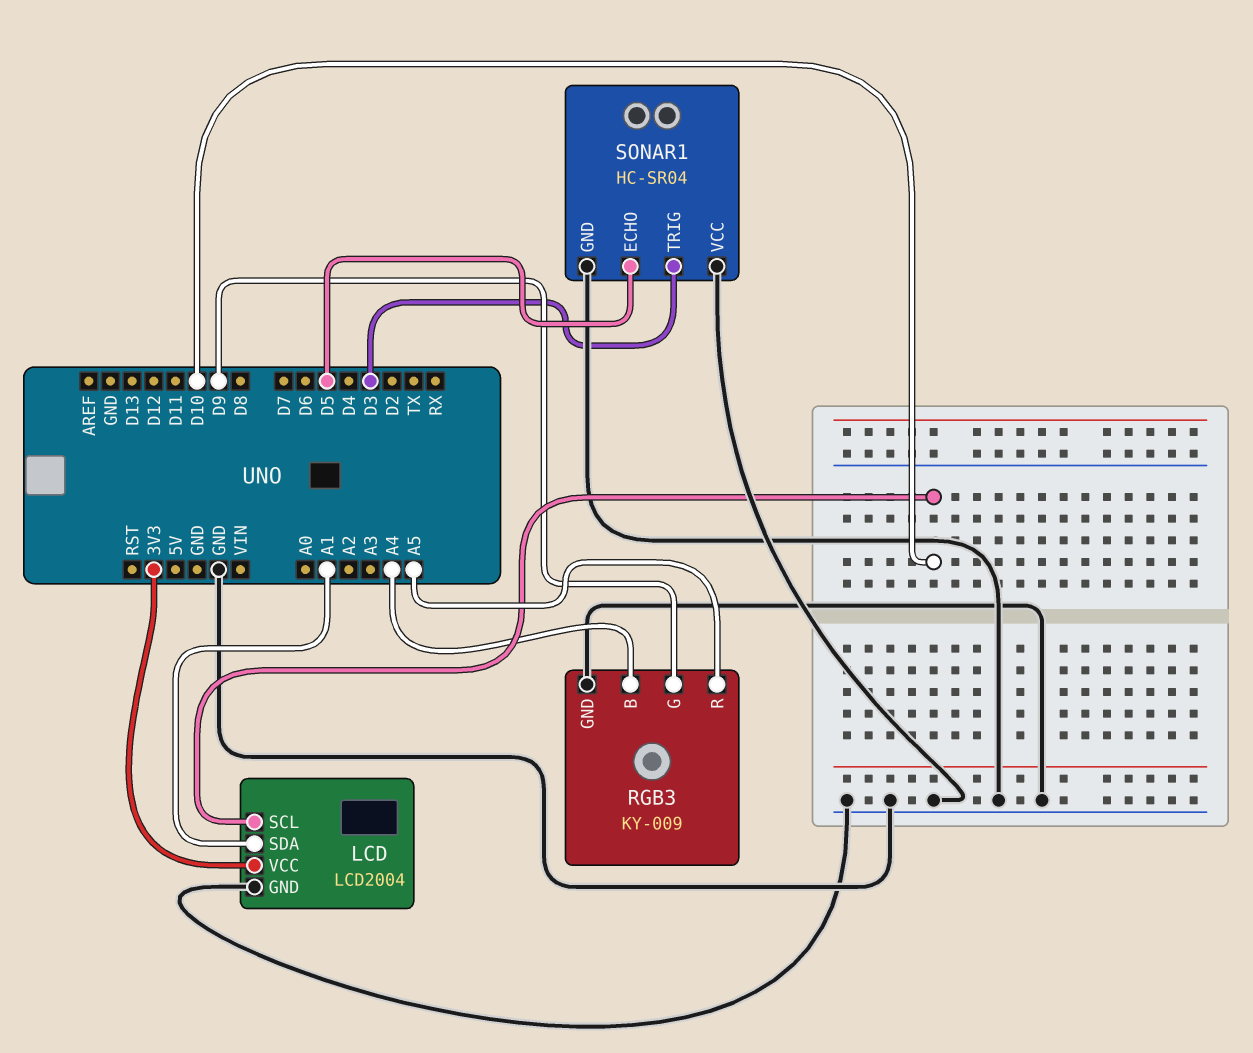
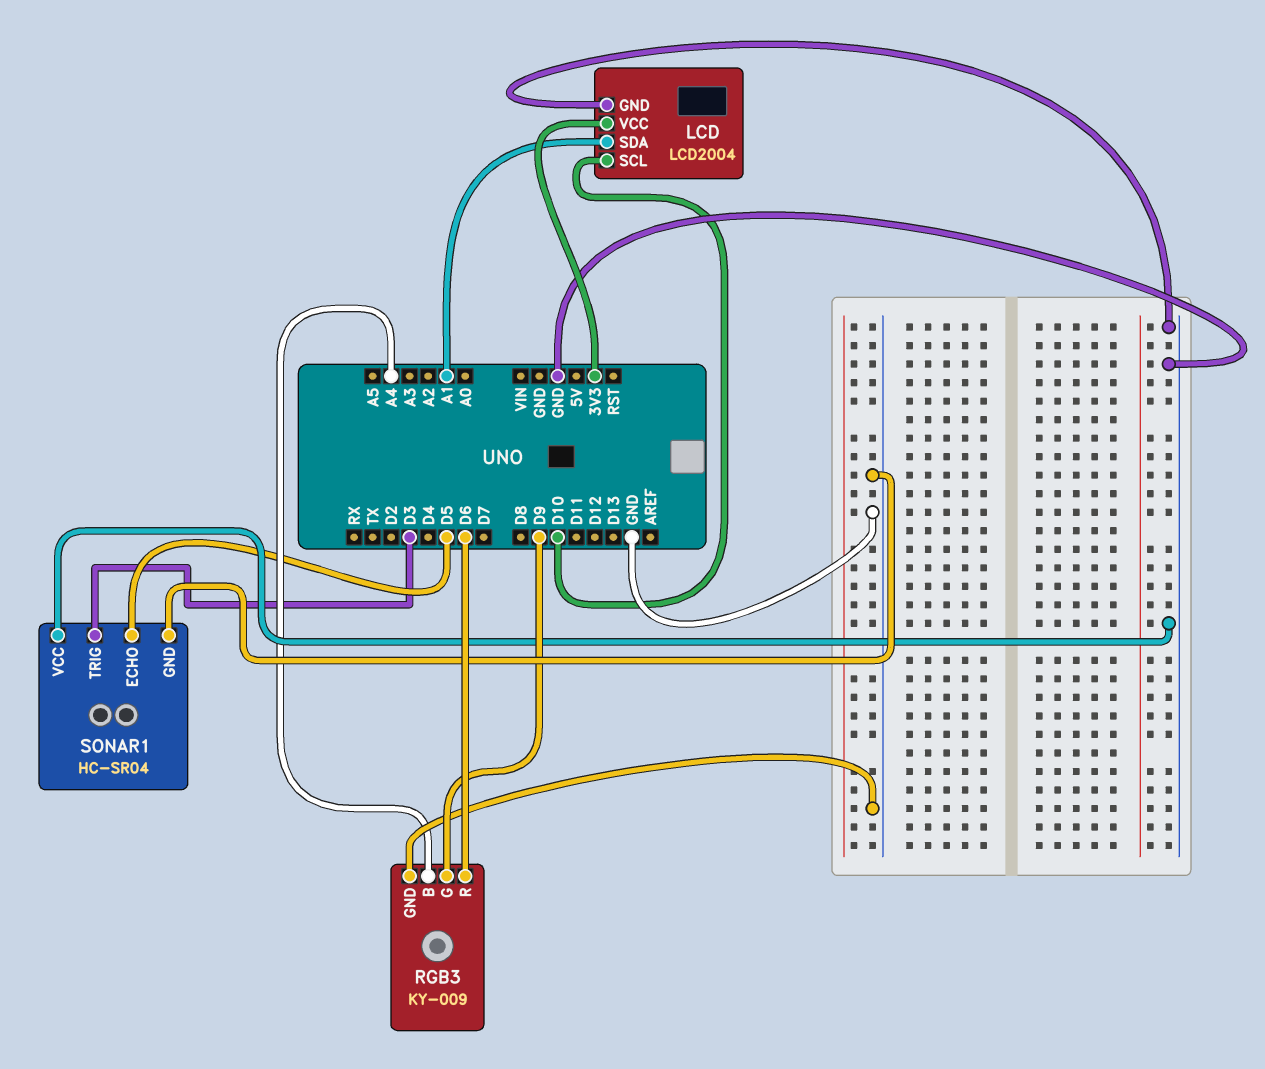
RGB3 pin R: A5 -> D6

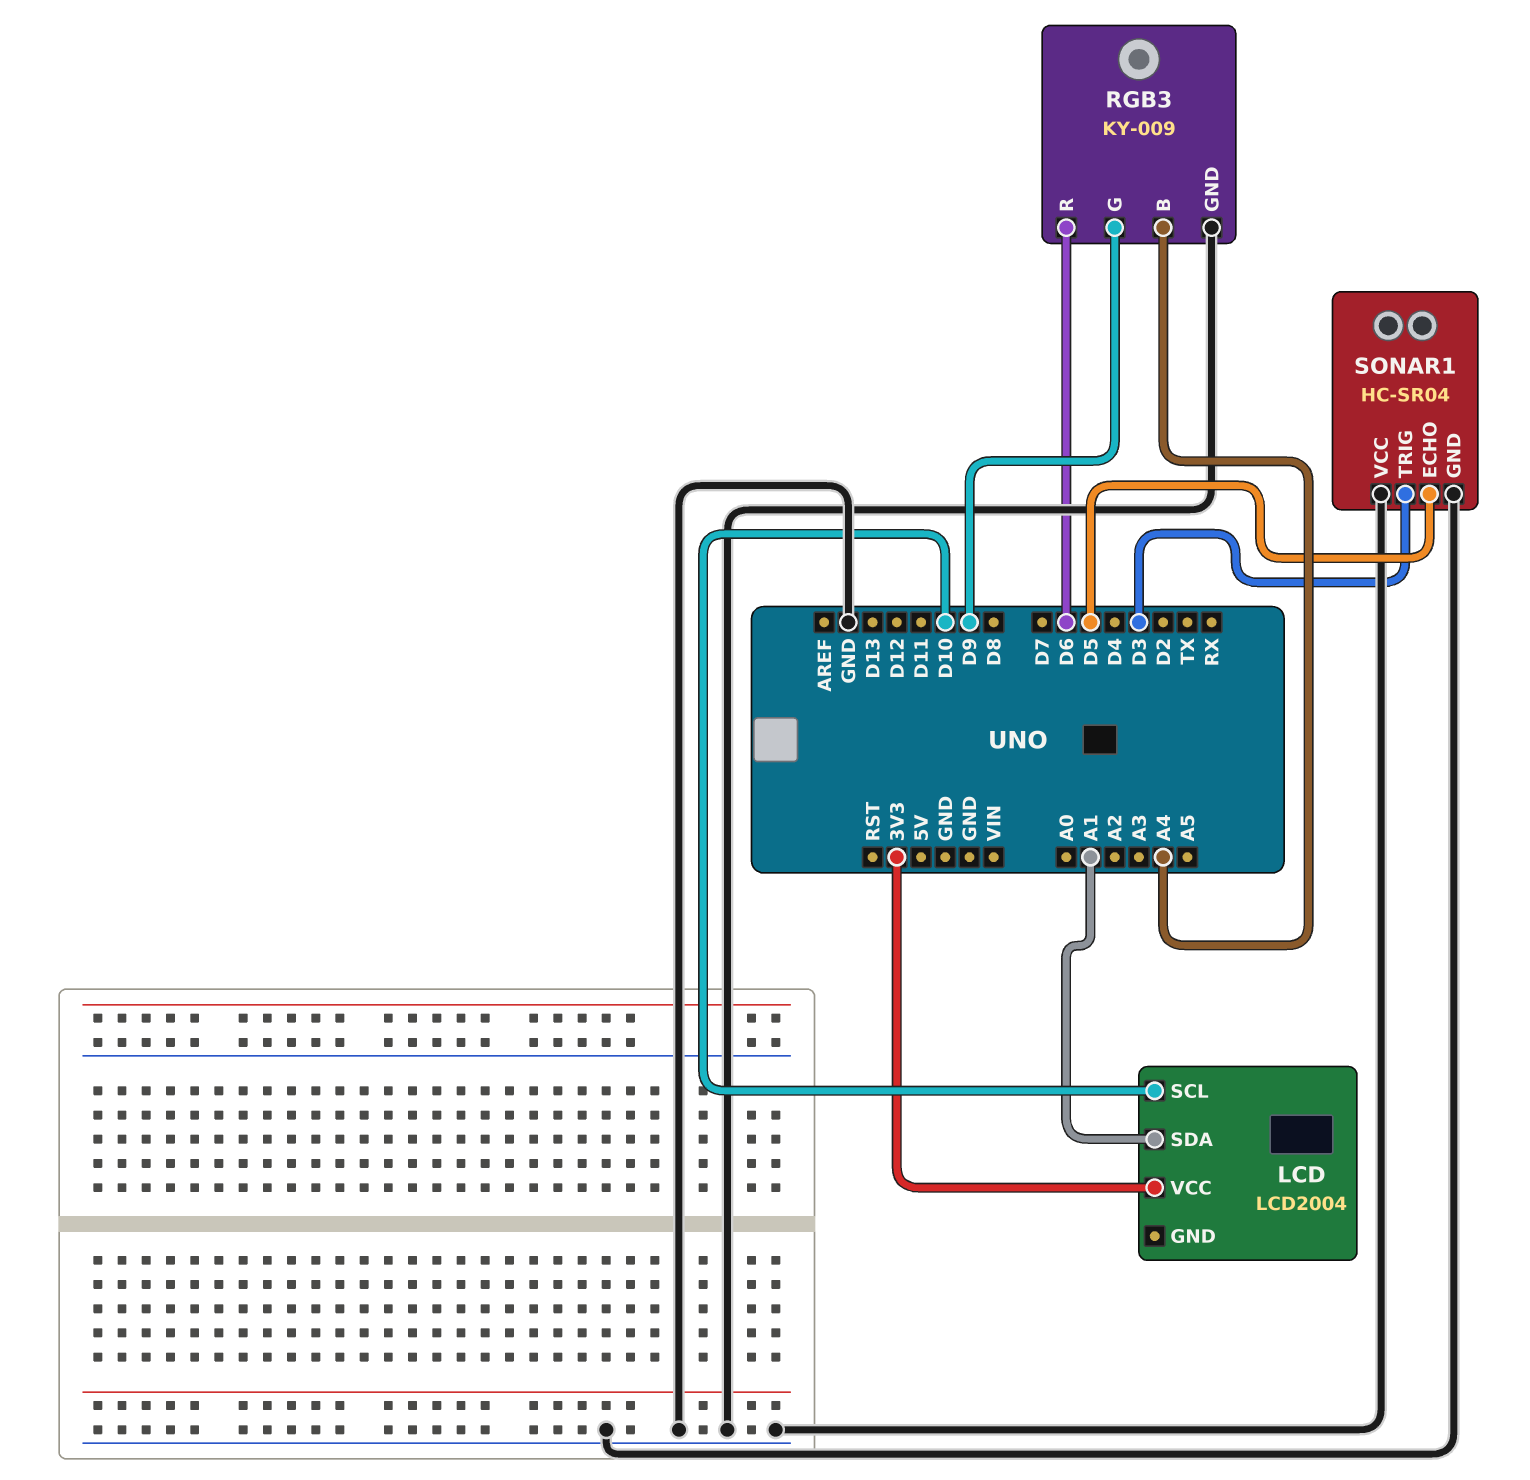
LCD pin GND: GND -> none

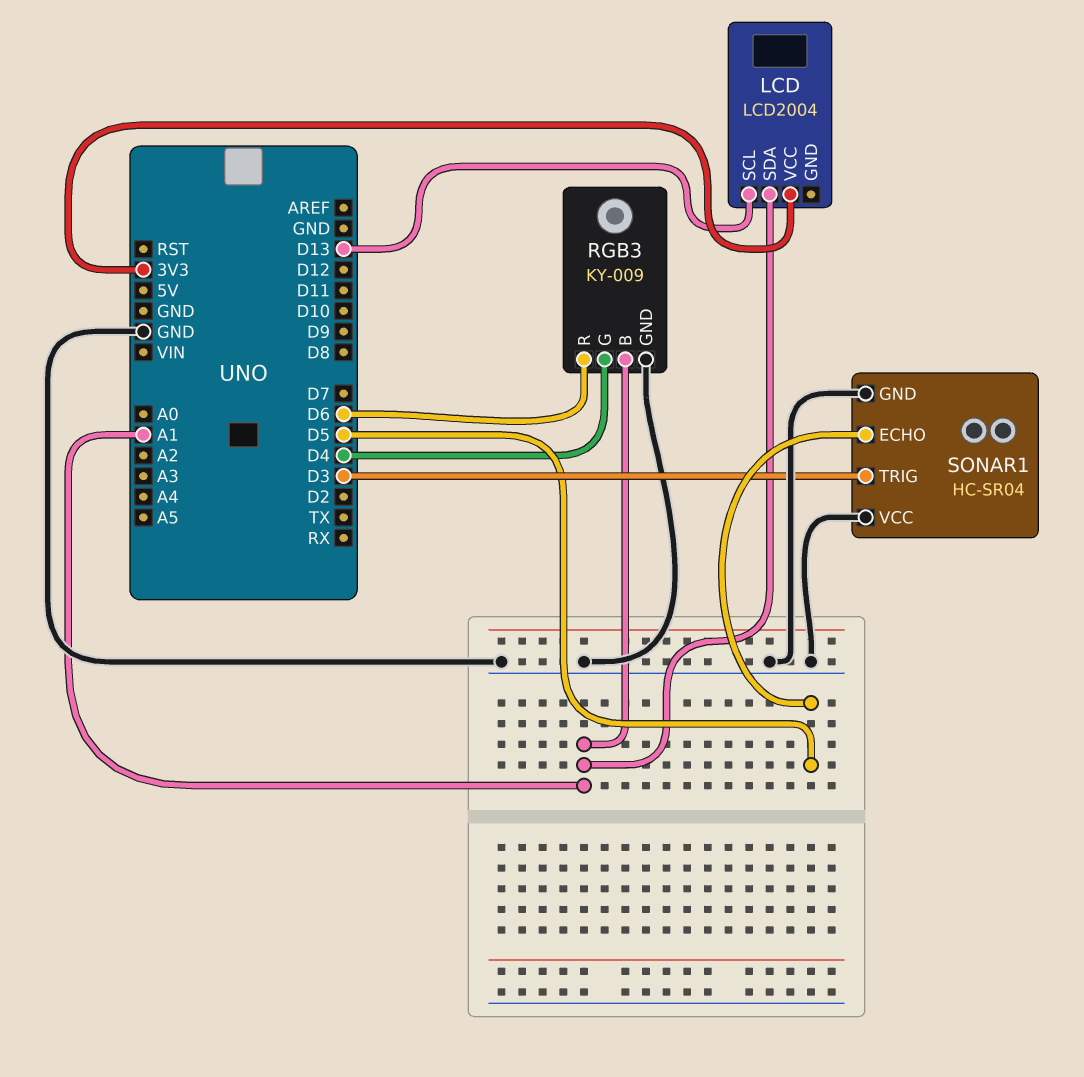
LCD pin SCL: D10 -> D13
RGB3 pin B: A4 -> A1
RGB3 pin G: D9 -> D4

